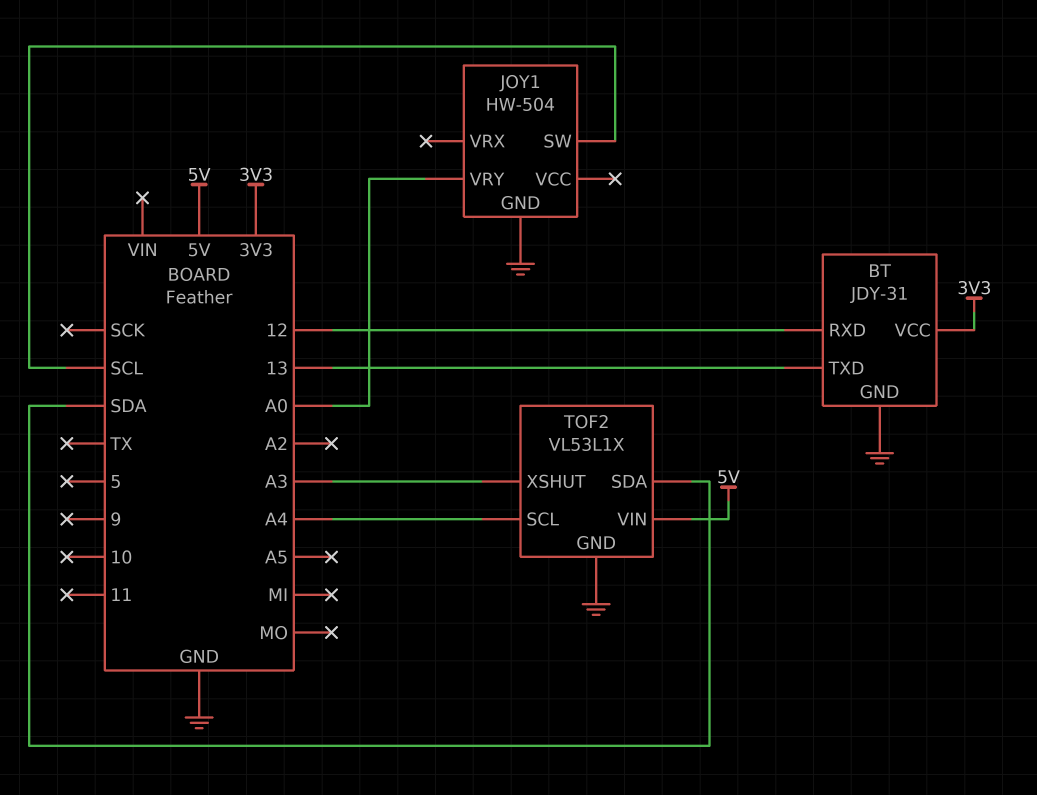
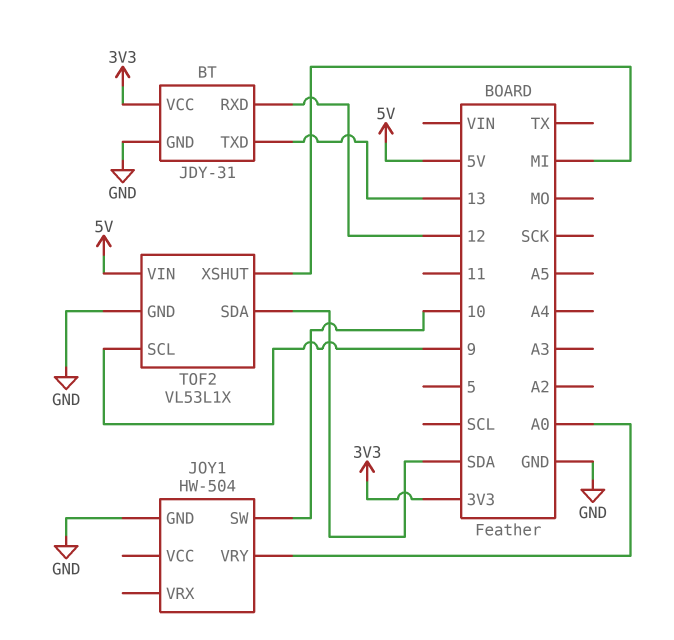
JOY1 pin SW: SCL -> 10
TOF2 pin SCL: A4 -> 9
TOF2 pin XSHUT: A3 -> MI

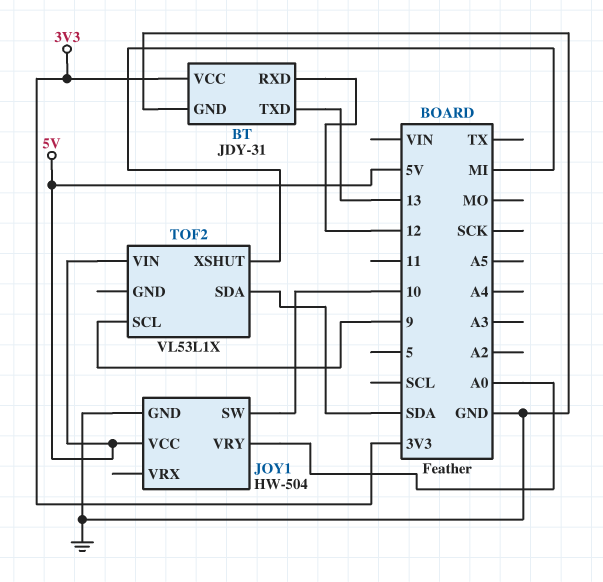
JOY1 pin VCC: none -> 5V
TOF2 pin GND: GND -> none

